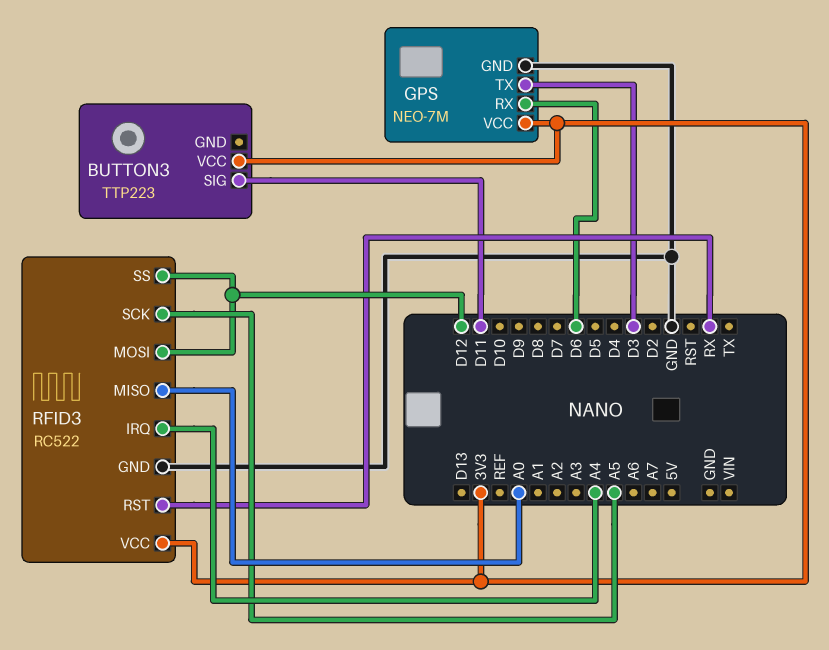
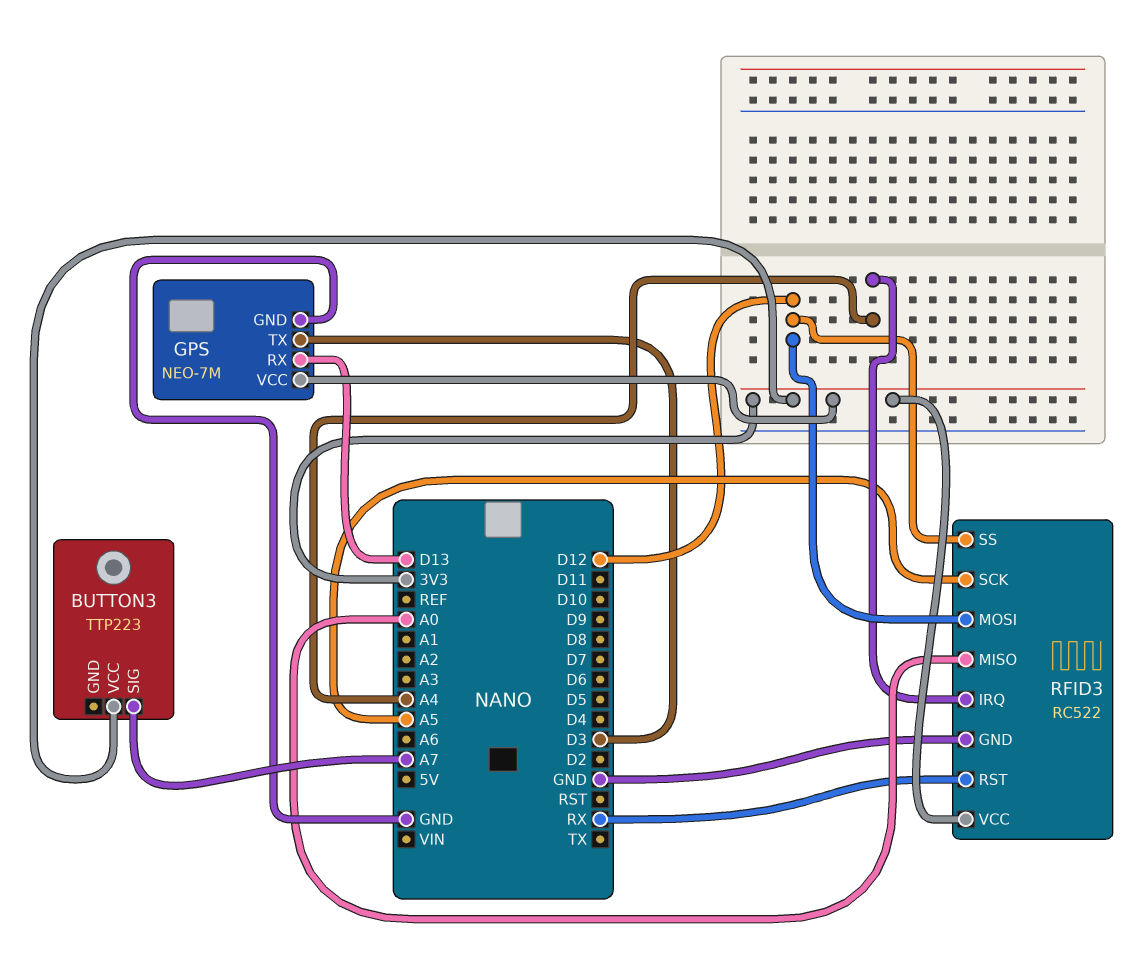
BUTTON3 pin SIG: D11 -> A7
GPS pin RX: D6 -> D13

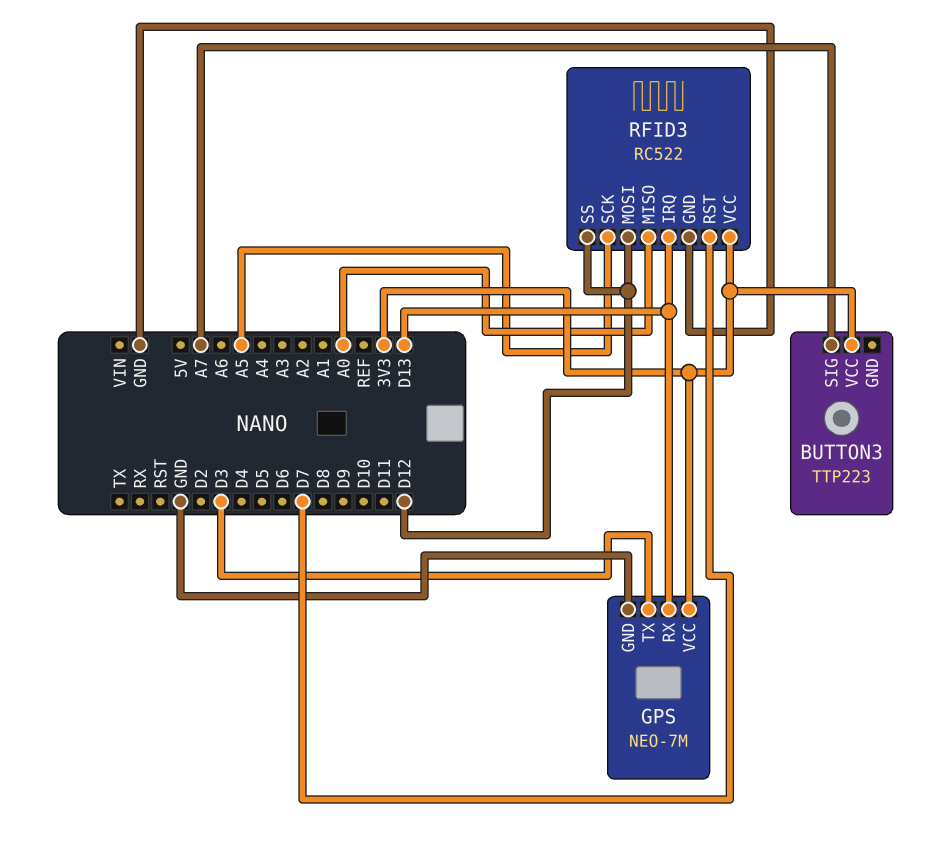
RFID3 pin IRQ: A4 -> D13
RFID3 pin RST: RX -> D7

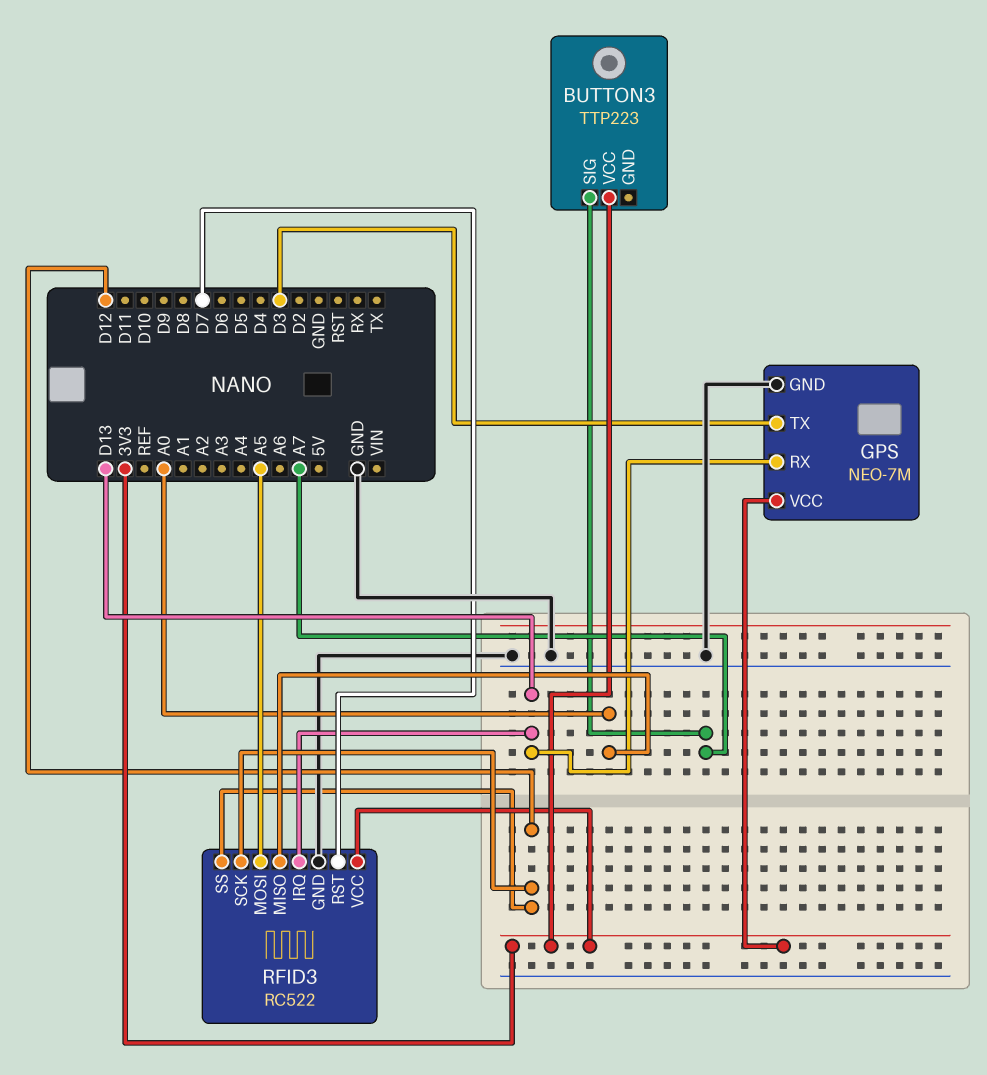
RFID3 pin MOSI: D12 -> A5
RFID3 pin SCK: A5 -> D12

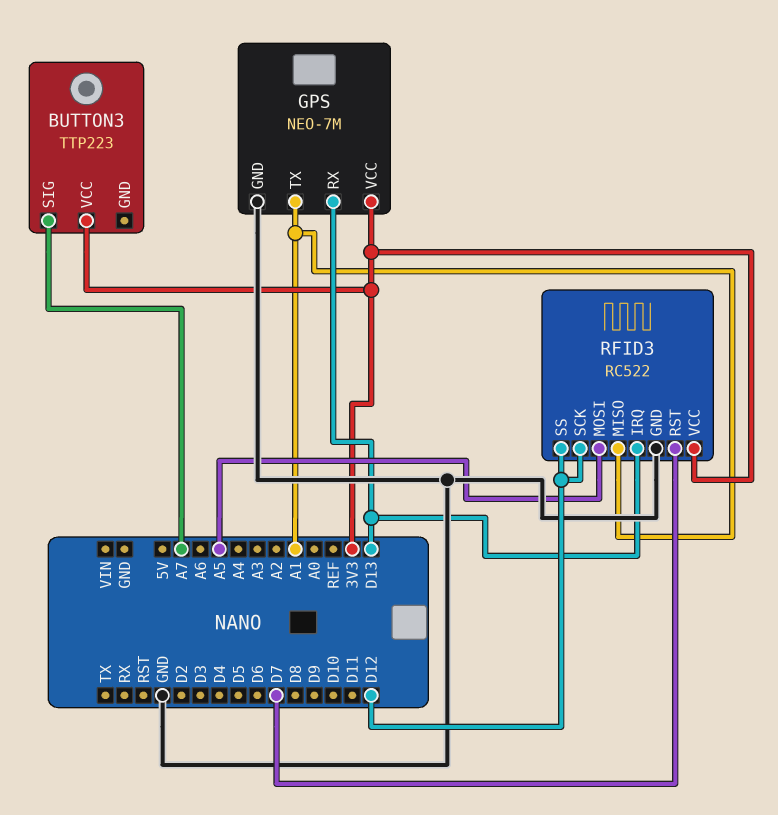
GPS pin TX: D3 -> A1
RFID3 pin MISO: A0 -> A1

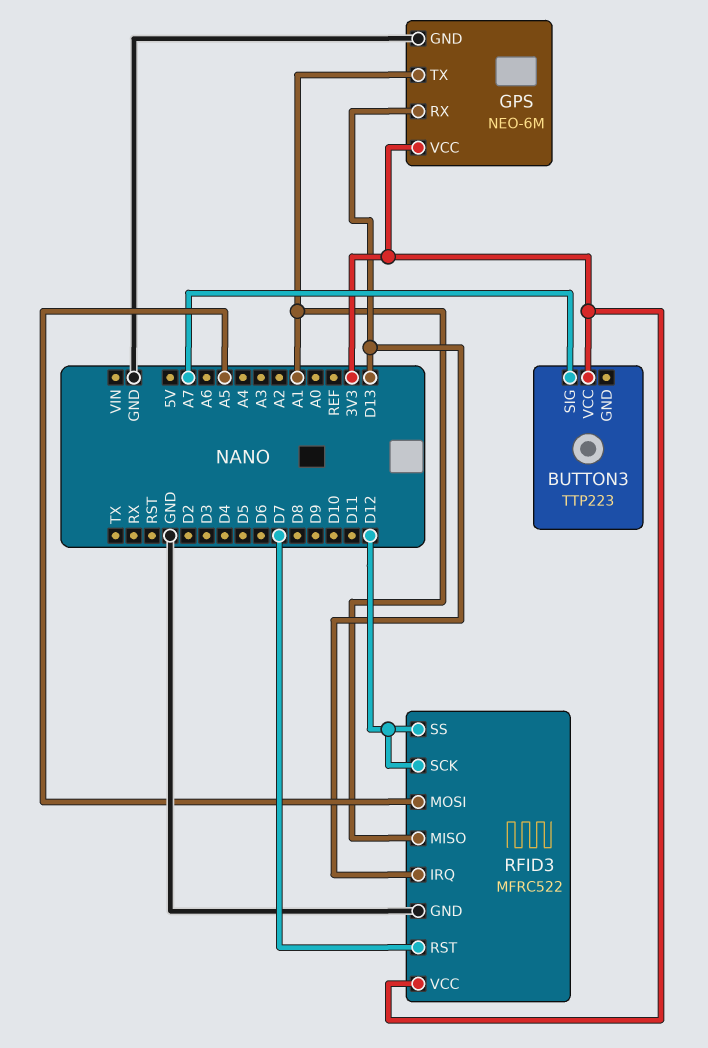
GPS: NEO-7M -> NEO-6M
RFID3: RC522 -> MFRC522

